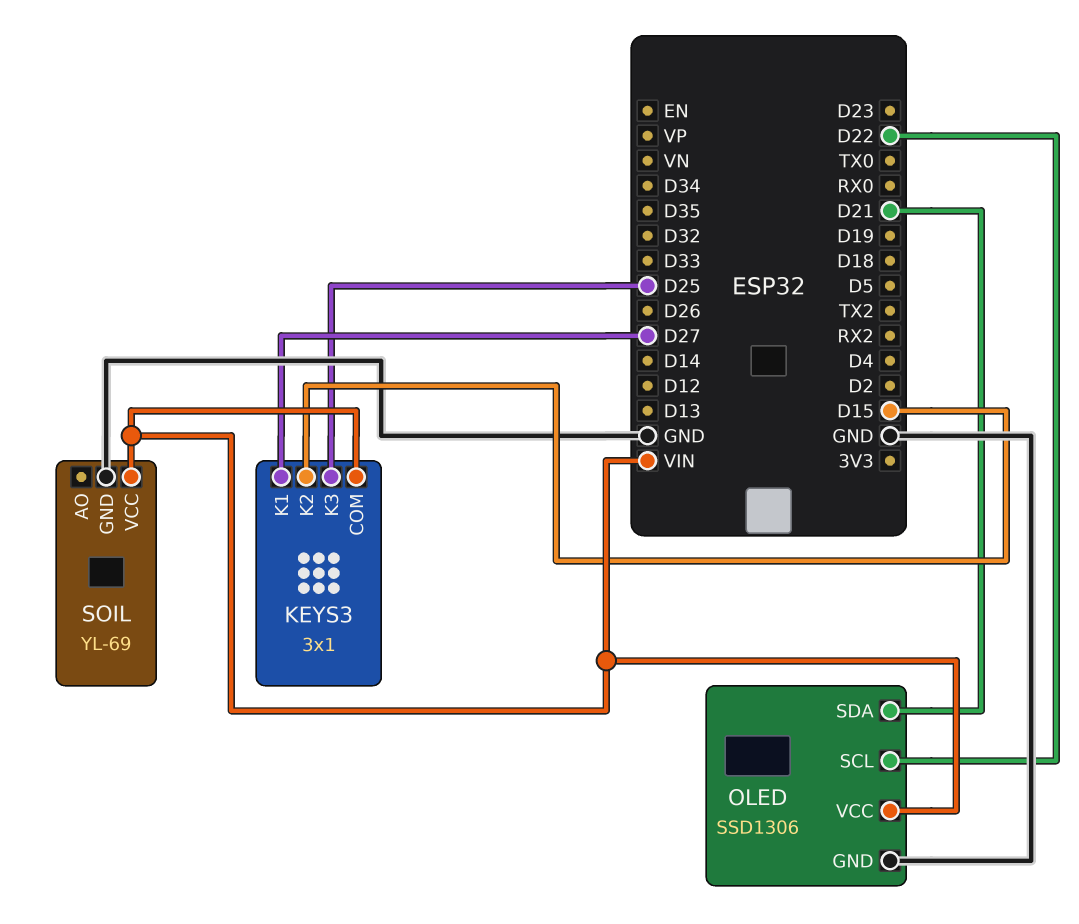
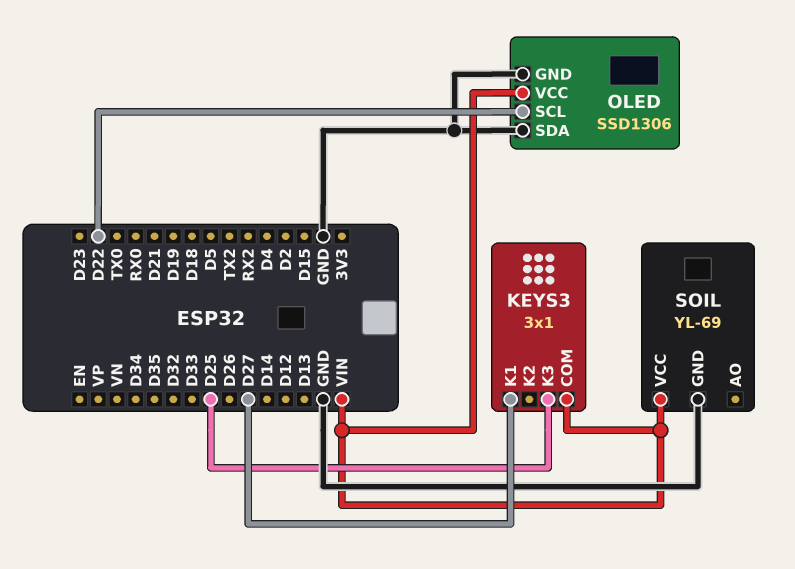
KEYS3 pin K2: D15 -> none
OLED pin SDA: D21 -> GND

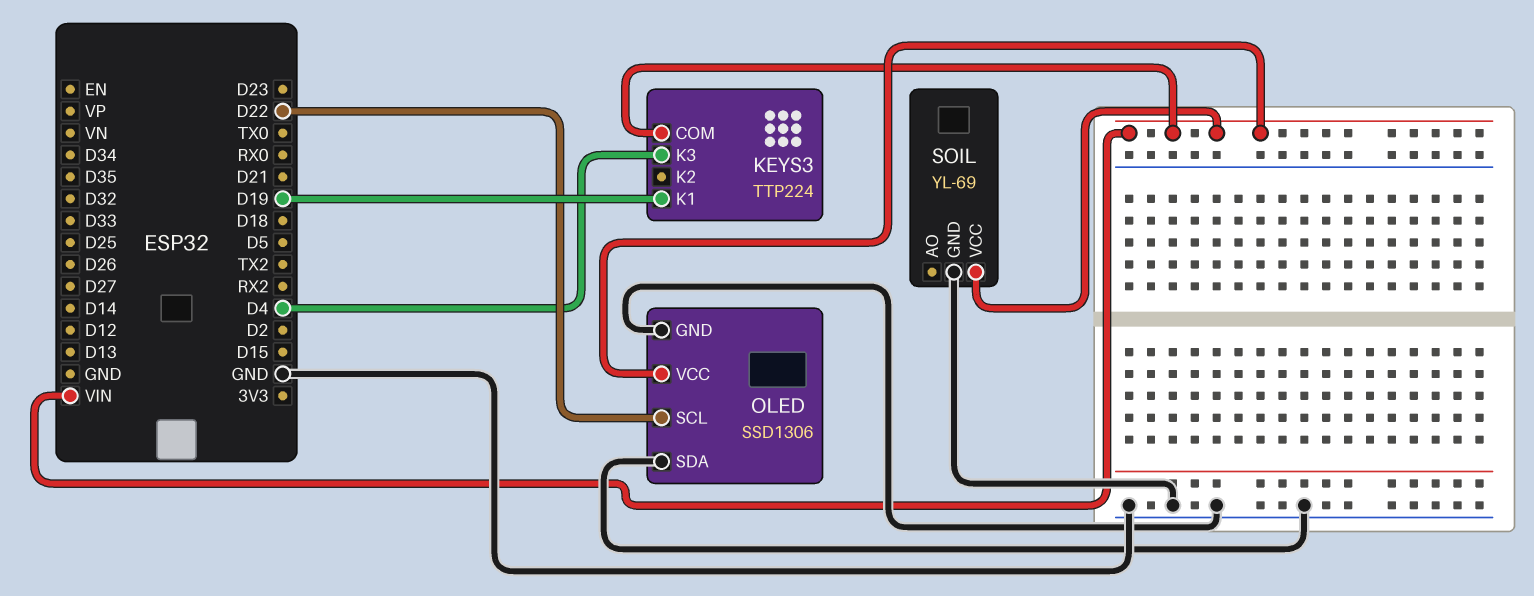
KEYS3: 3x1 -> TTP224
KEYS3 pin K1: D27 -> D19
KEYS3 pin K3: D25 -> D4

